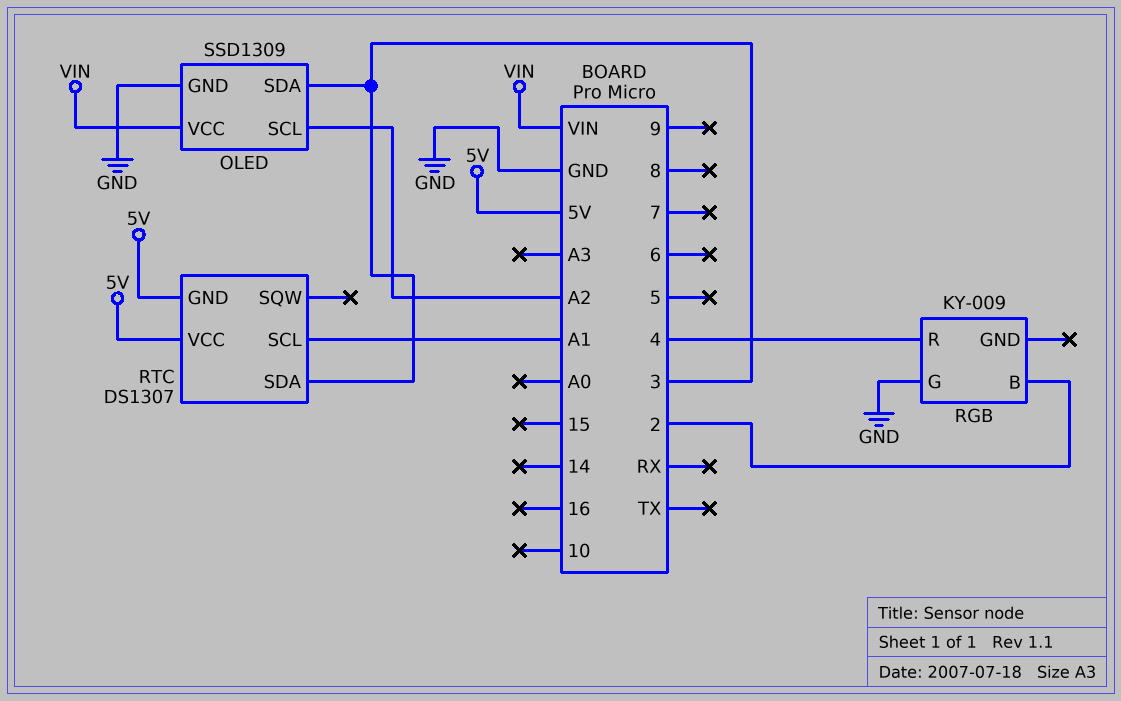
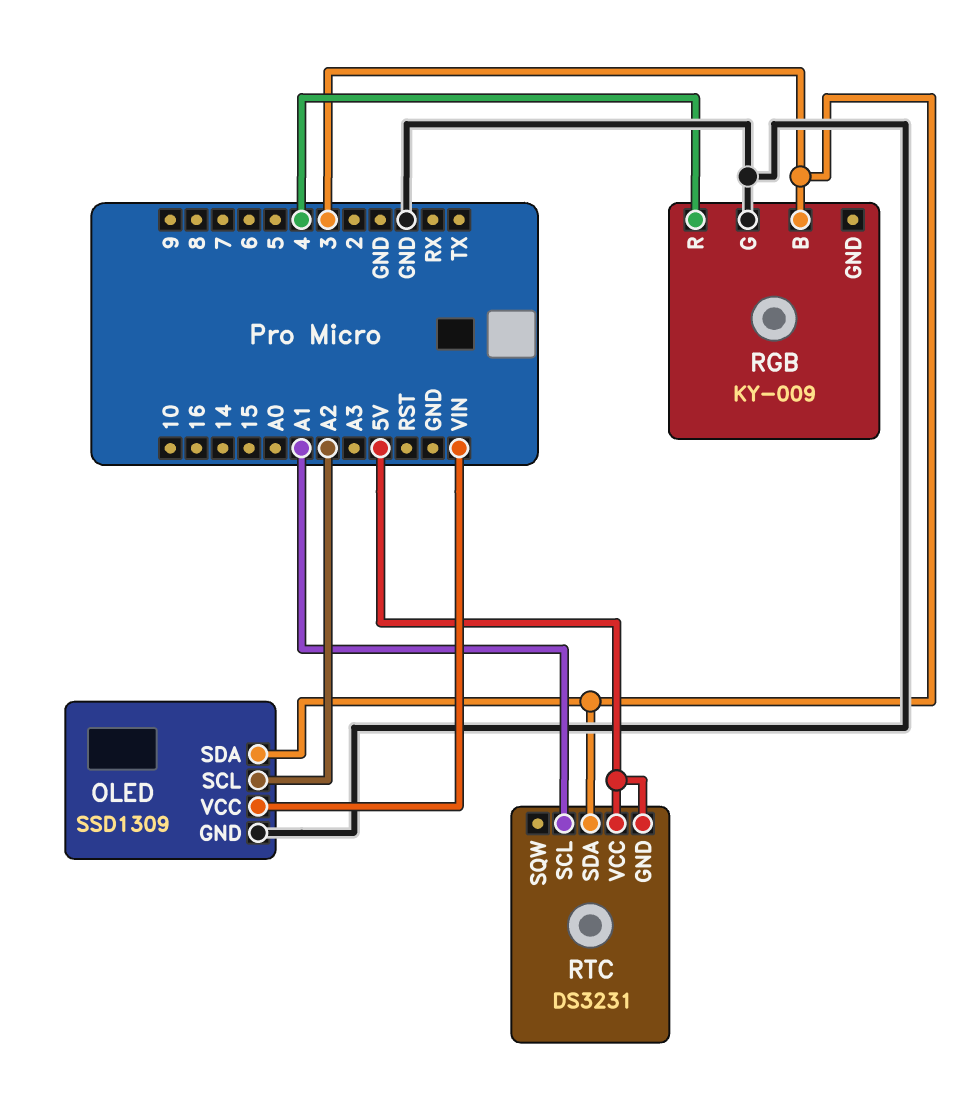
RGB pin B: 2 -> 3
RTC: DS1307 -> DS3231

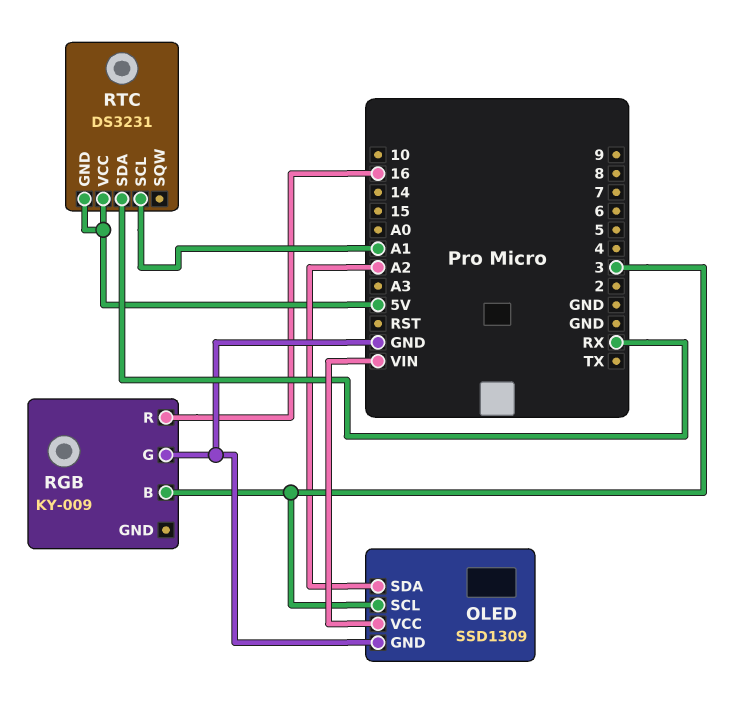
OLED pin SCL: A2 -> 3
OLED pin SDA: 3 -> A2
RGB pin R: 4 -> 16
RTC pin SDA: 3 -> RX

